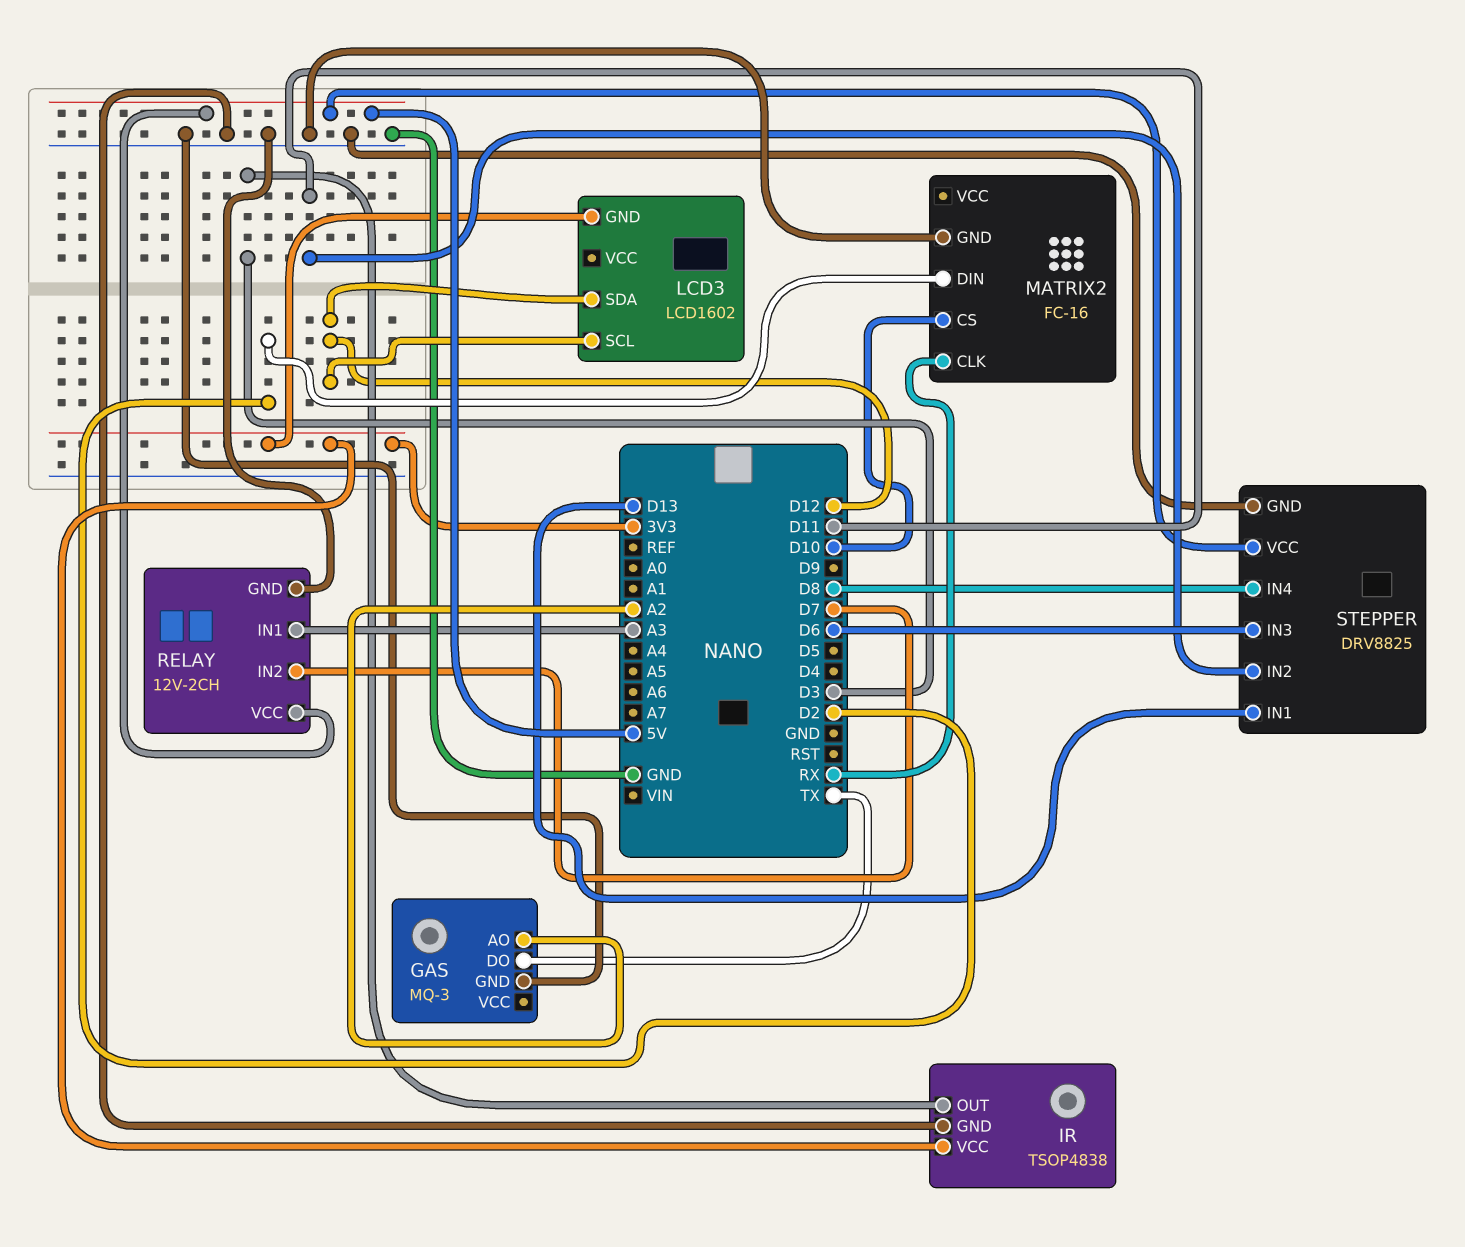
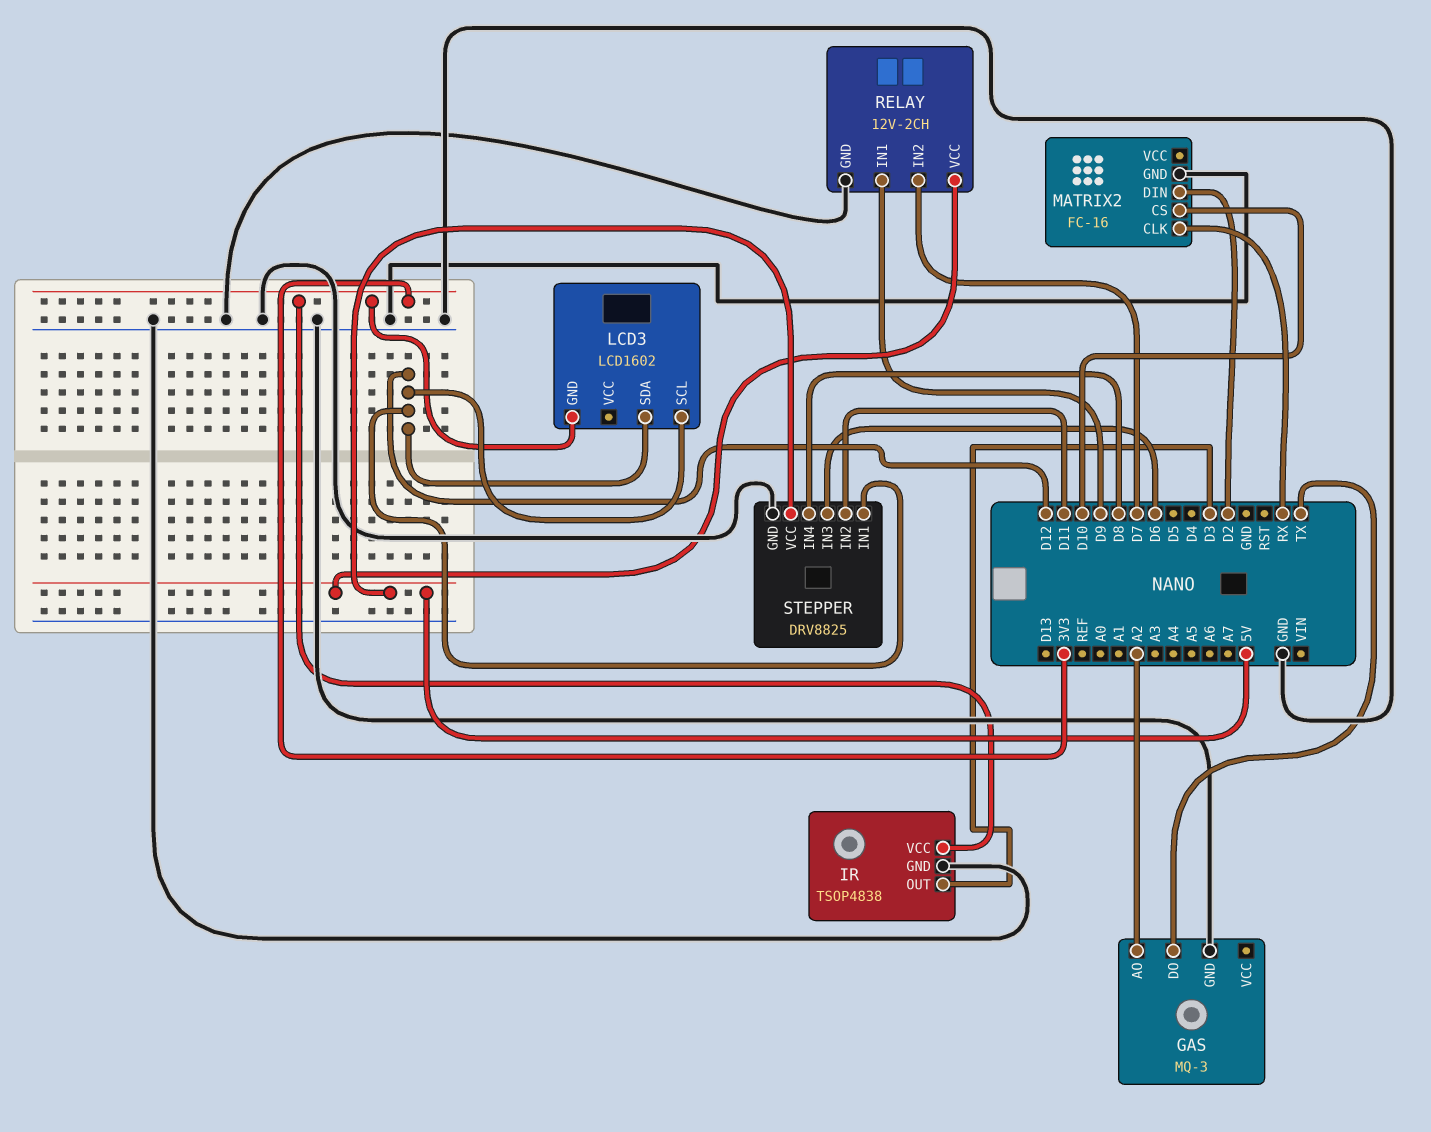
RELAY pin IN1: A3 -> D9
STEPPER pin IN1: D13 -> D12

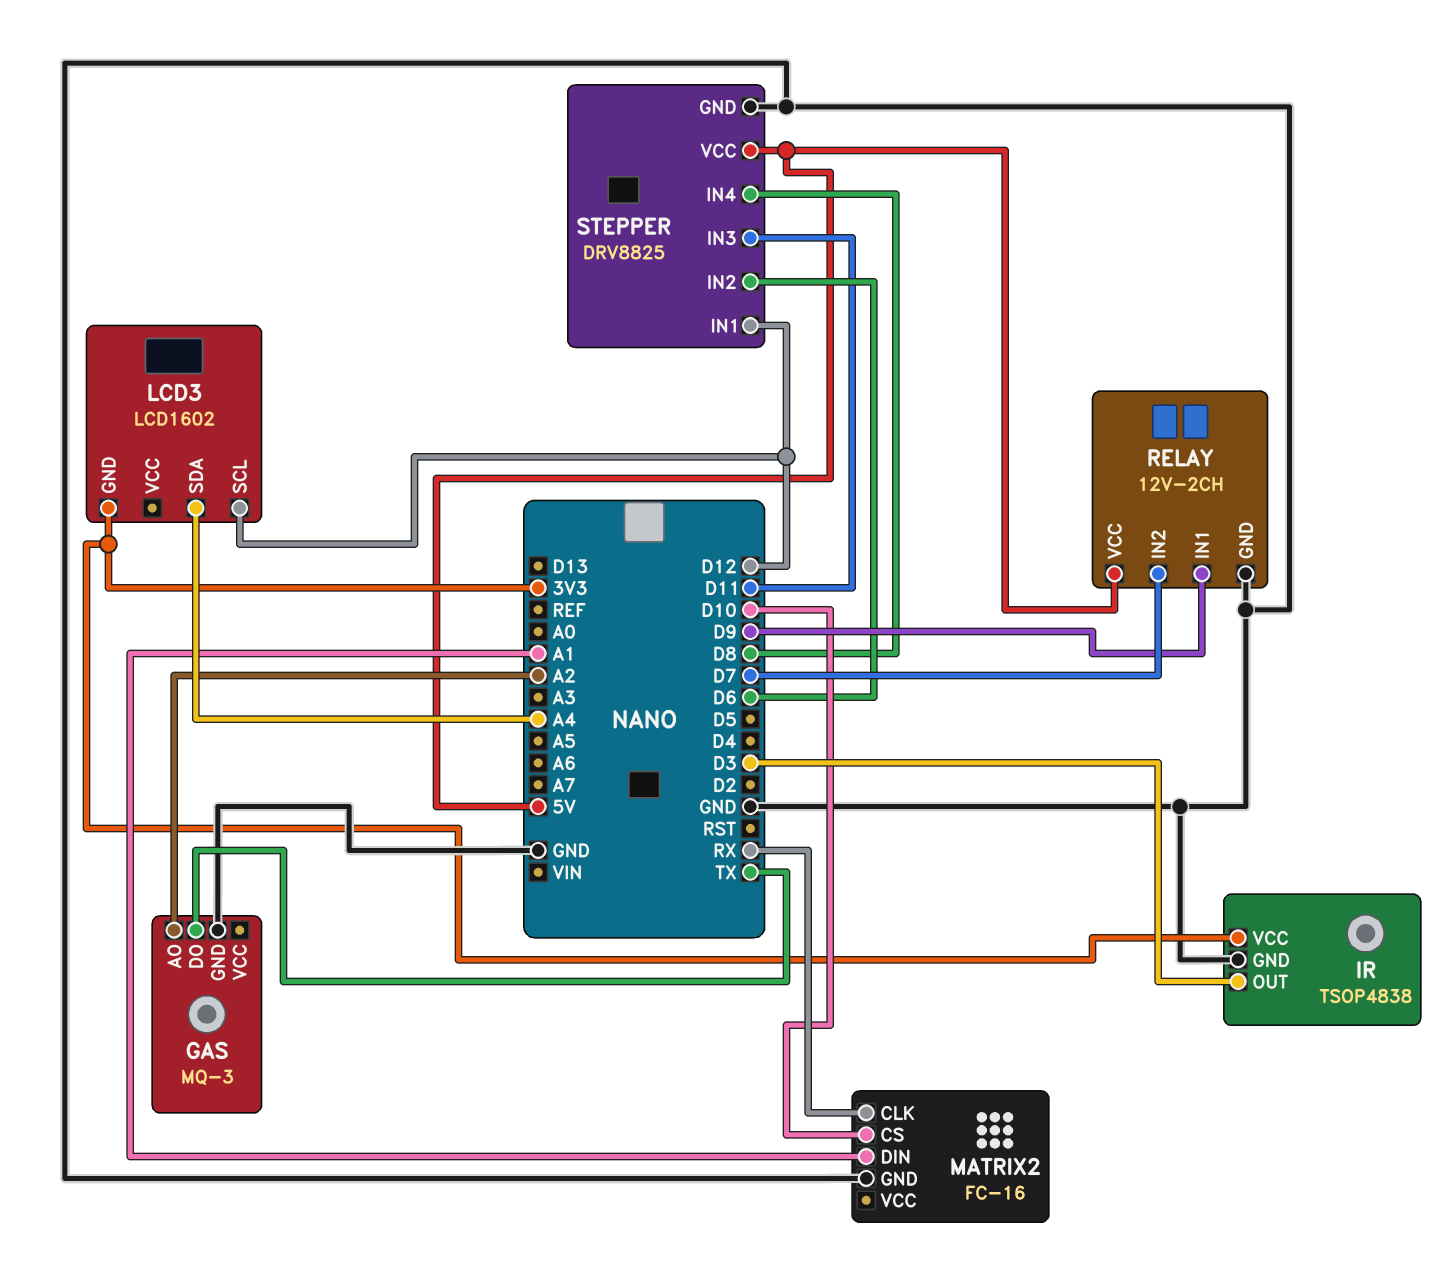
LCD3 pin SDA: D12 -> A4
MATRIX2 pin DIN: D2 -> A1
STEPPER pin IN2: D11 -> D6
STEPPER pin IN3: D6 -> D11

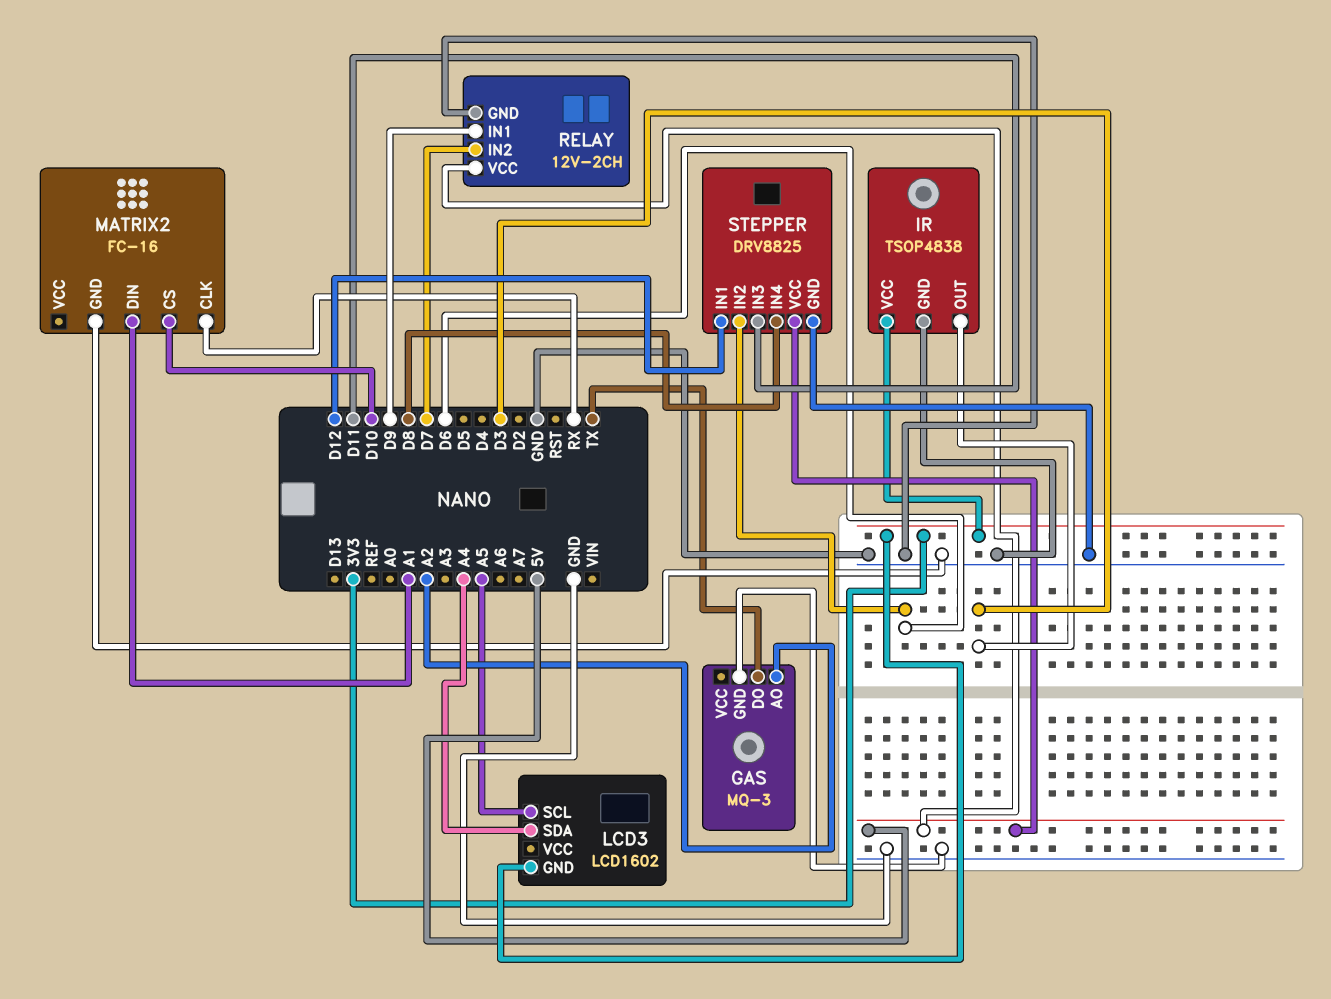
LCD3 pin SCL: D12 -> A5

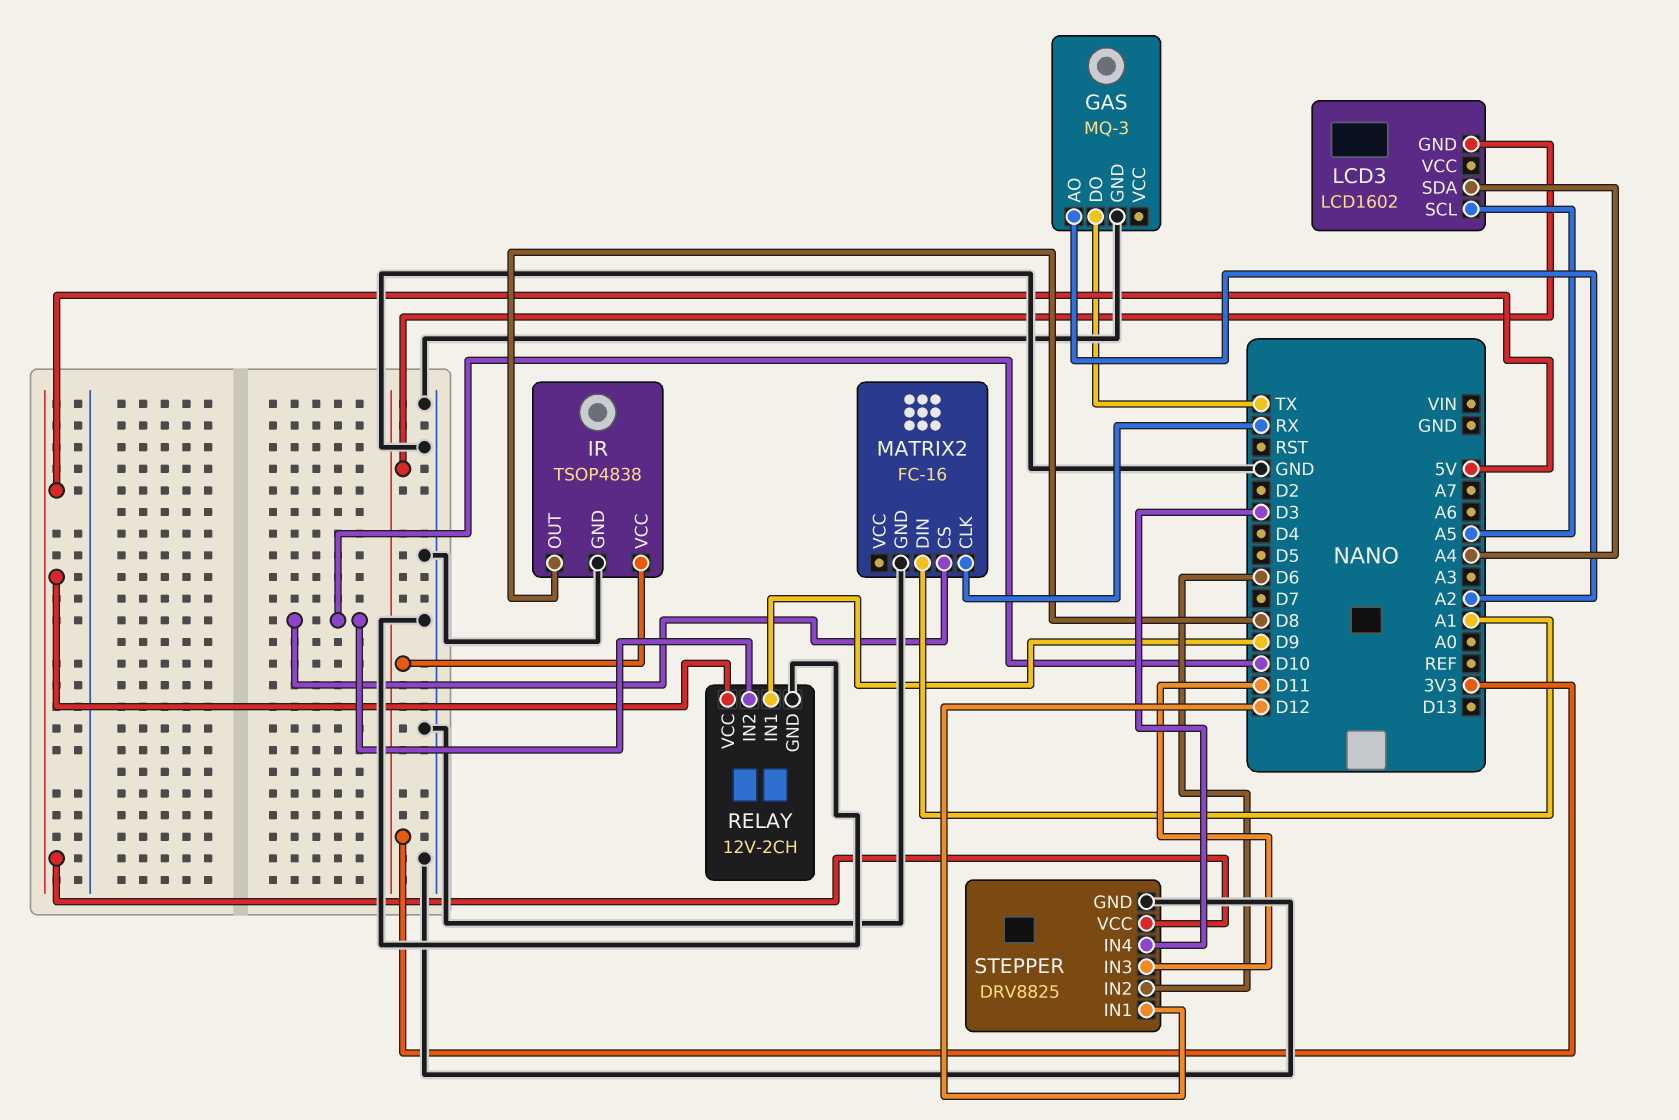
IR pin OUT: D3 -> D8
RELAY pin IN2: D7 -> D10
STEPPER pin IN4: D8 -> D3

